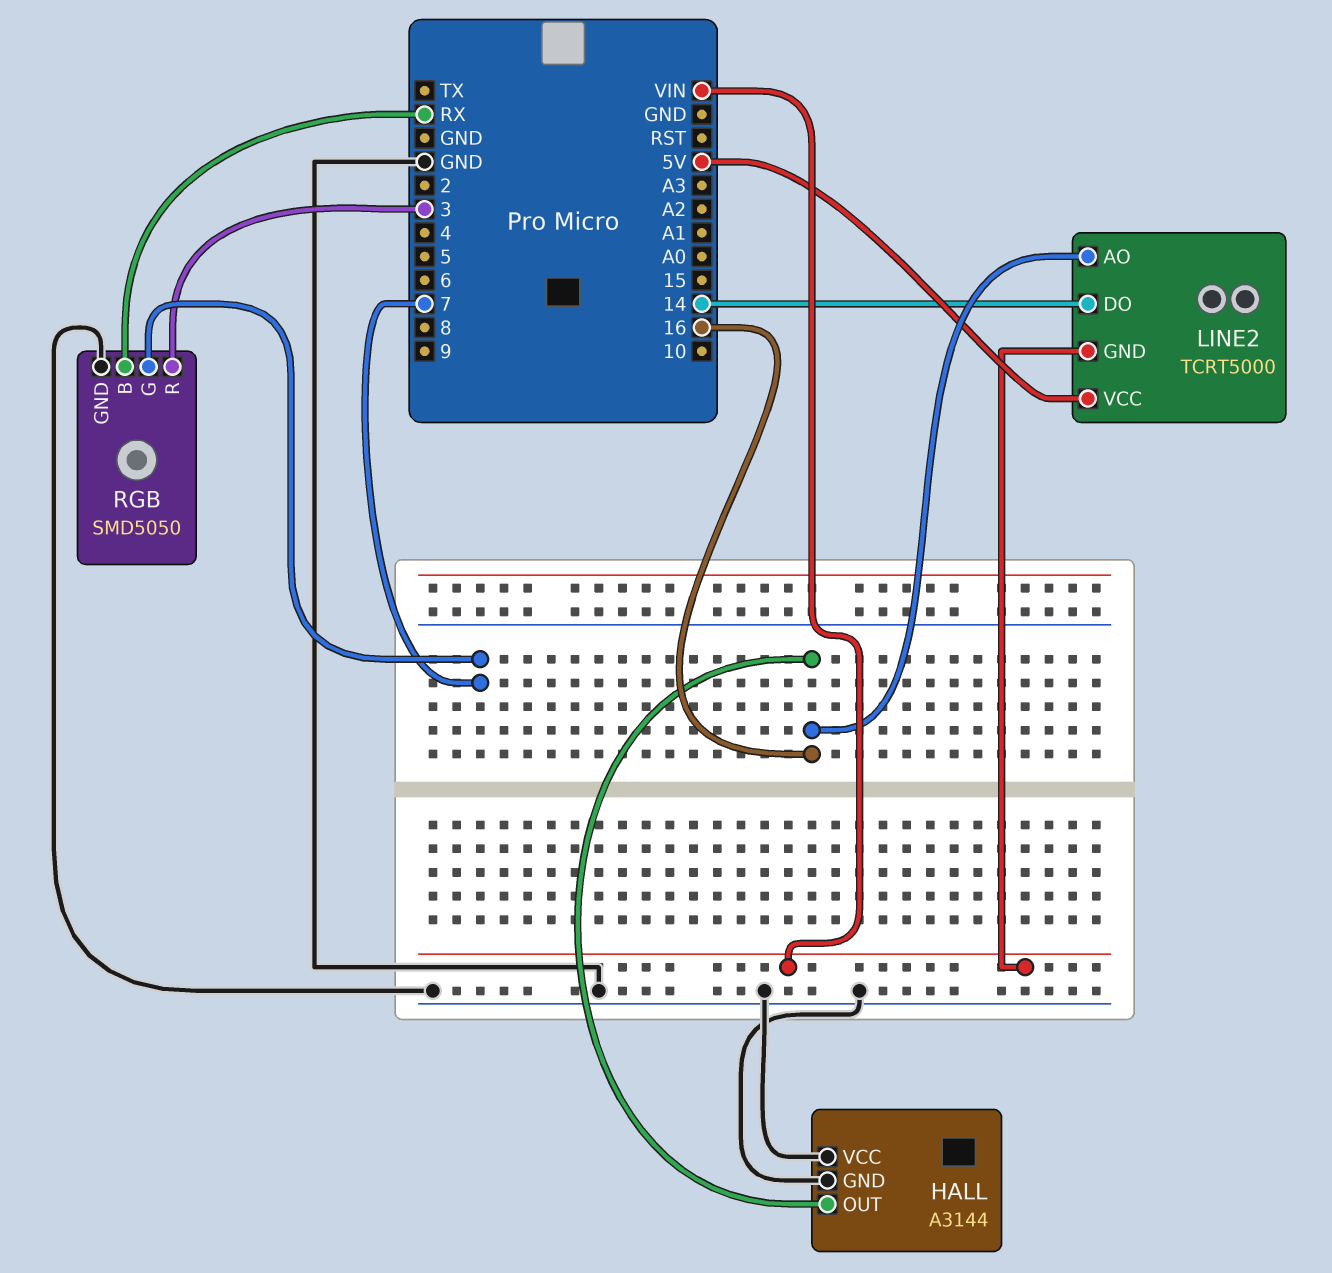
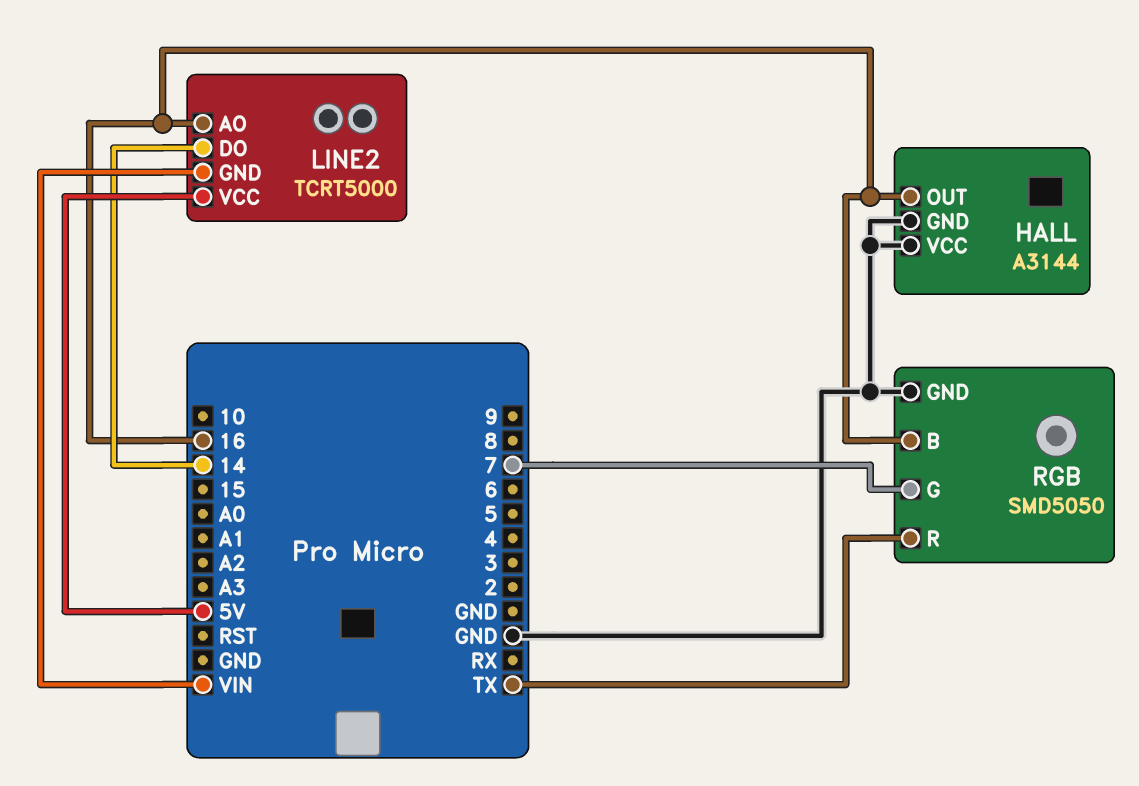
RGB pin B: RX -> 16
RGB pin R: 3 -> TX

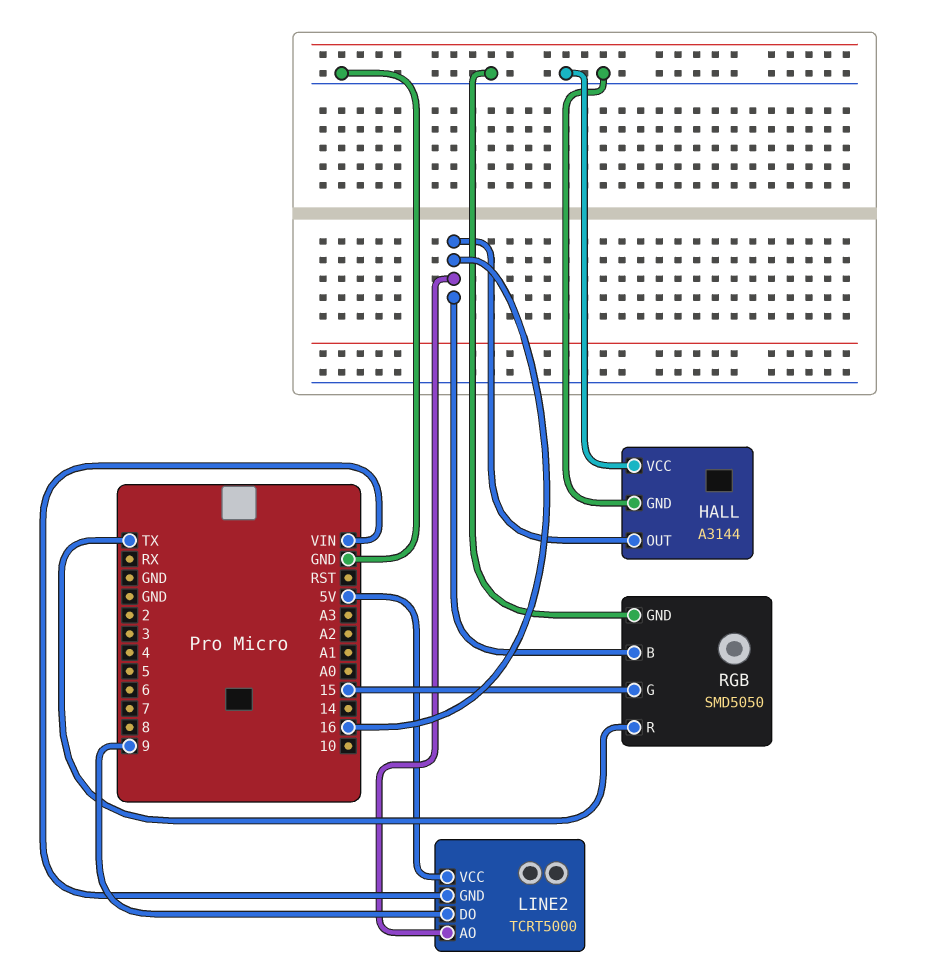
LINE2 pin DO: 14 -> 9
RGB pin G: 7 -> 15

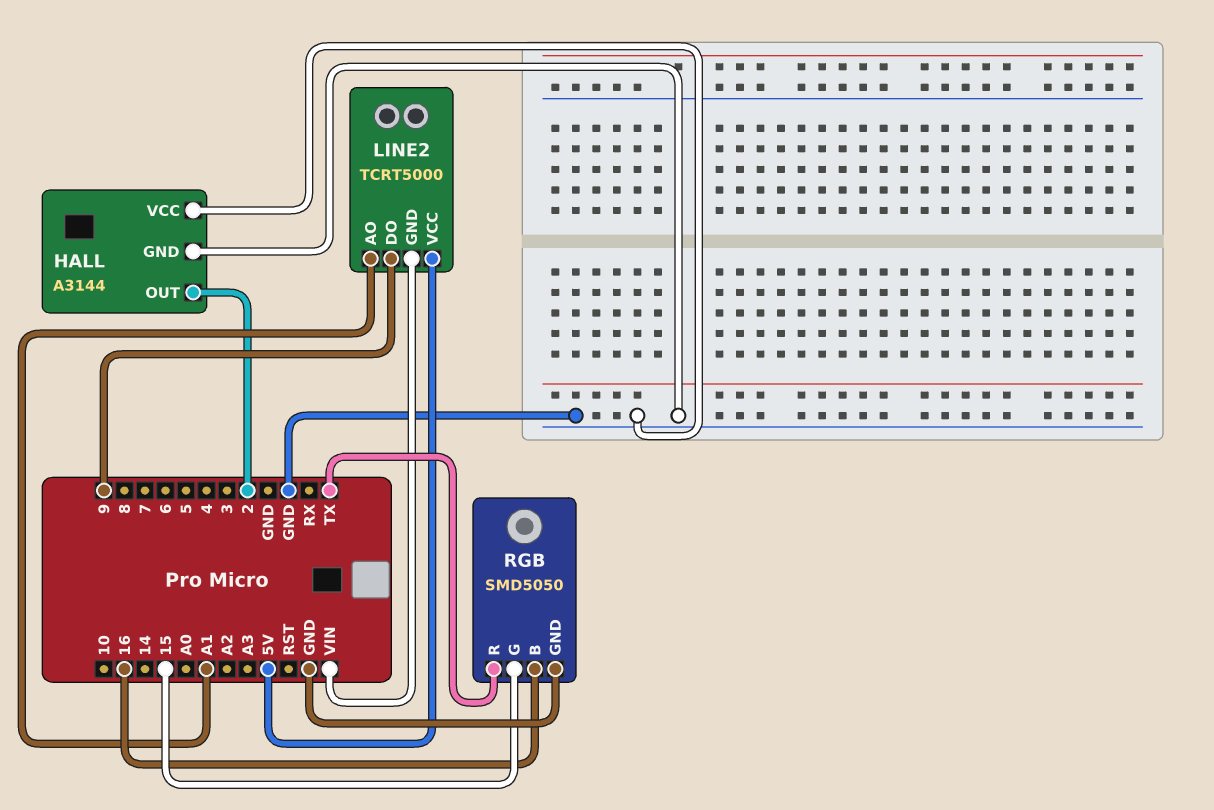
HALL pin OUT: 16 -> 2
LINE2 pin AO: 16 -> A1

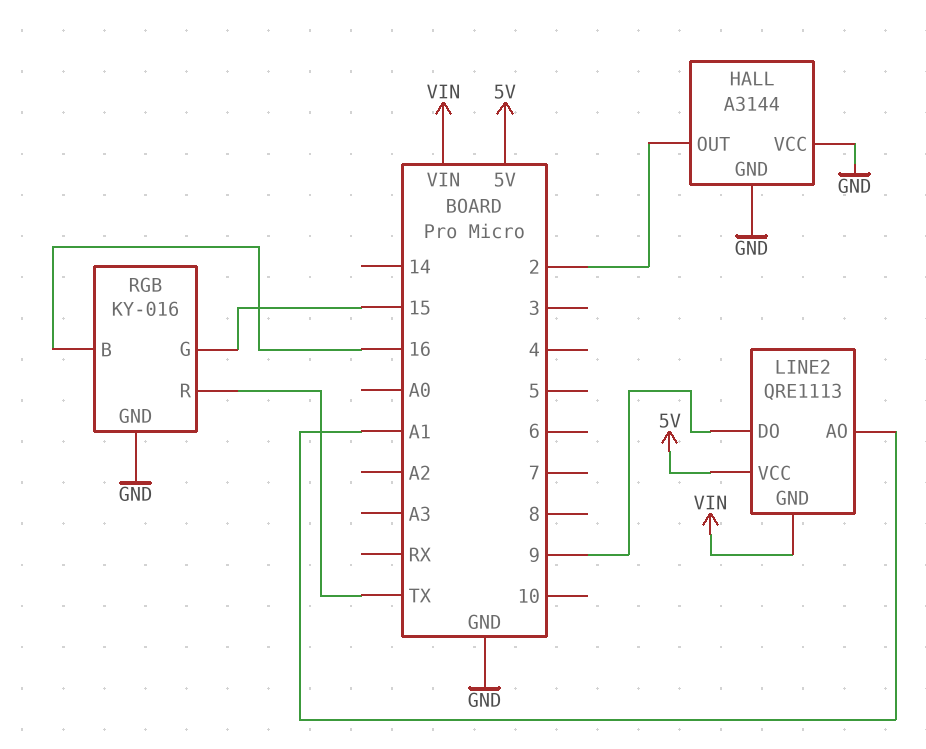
LINE2: TCRT5000 -> QRE1113
RGB: SMD5050 -> KY-016

